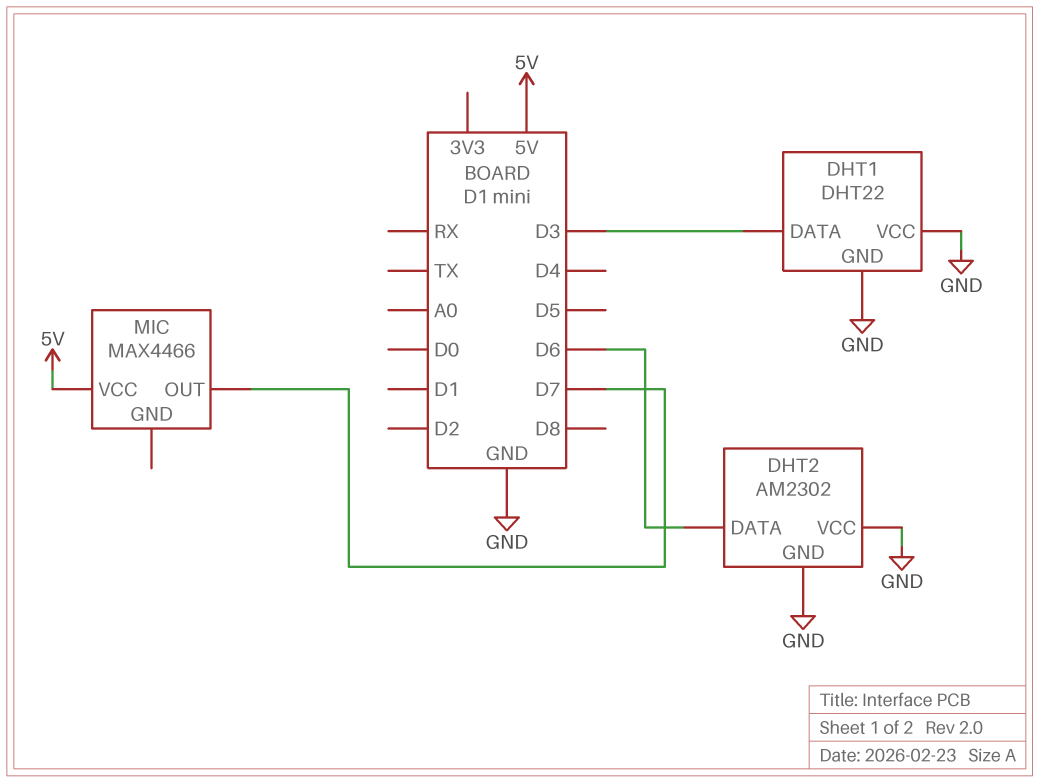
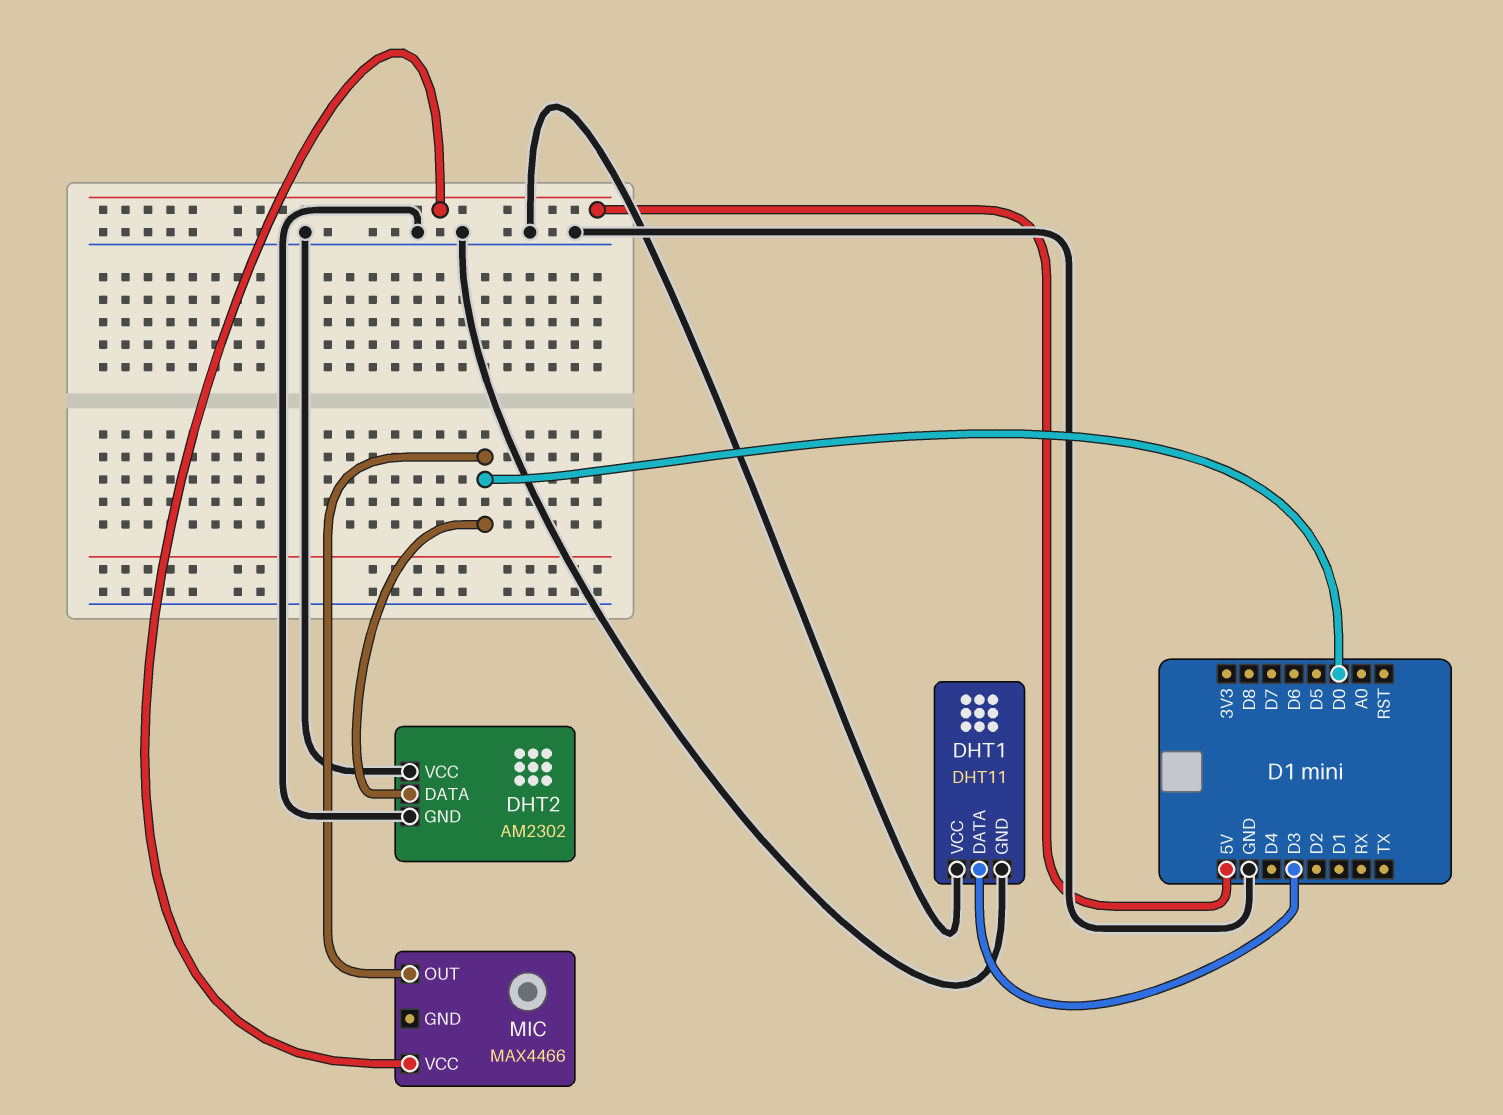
DHT1: DHT22 -> DHT11
DHT2 pin DATA: D6 -> D0
MIC pin OUT: D7 -> D0

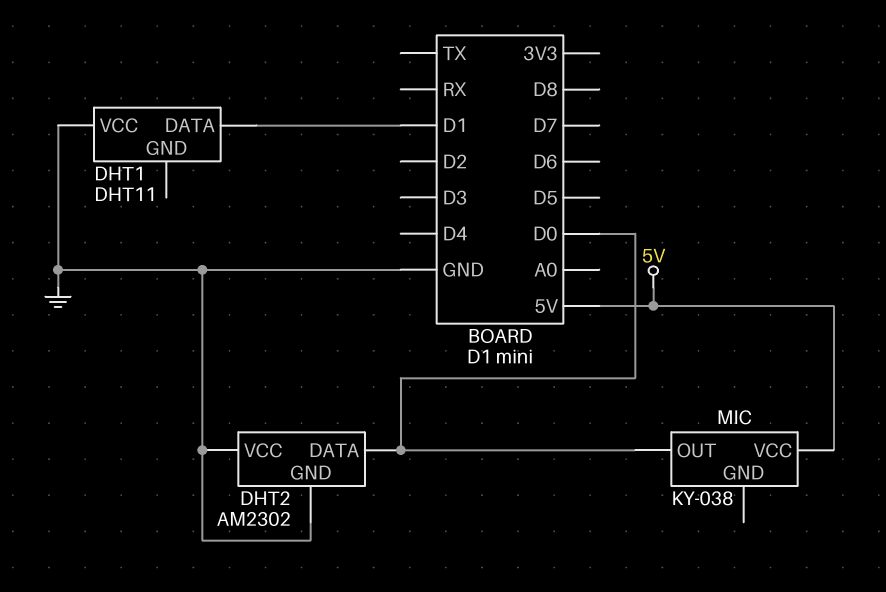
DHT1 pin DATA: D3 -> D1
DHT1 pin GND: GND -> none
MIC: MAX4466 -> KY-038

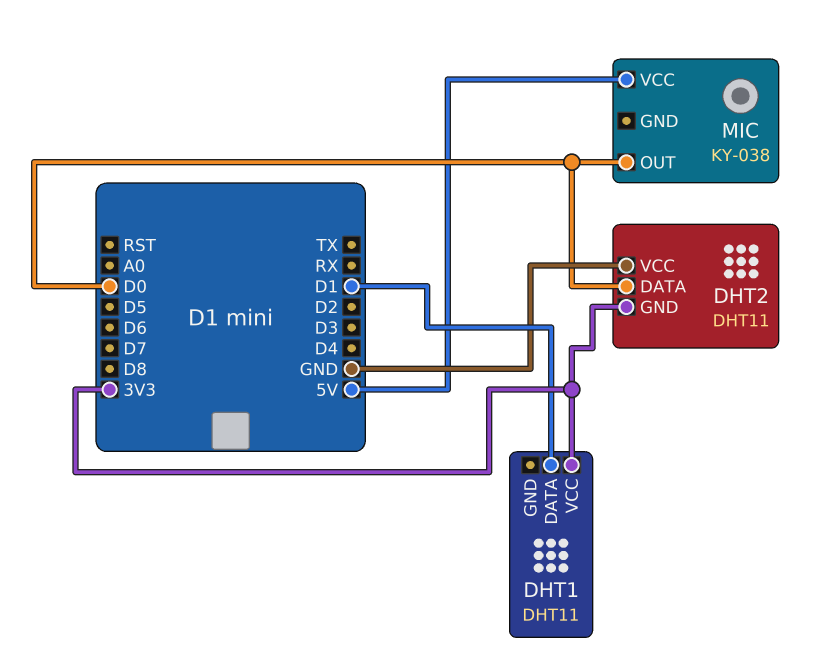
DHT1 pin VCC: GND -> 3V3
DHT2: AM2302 -> DHT11
DHT2 pin GND: GND -> 3V3

